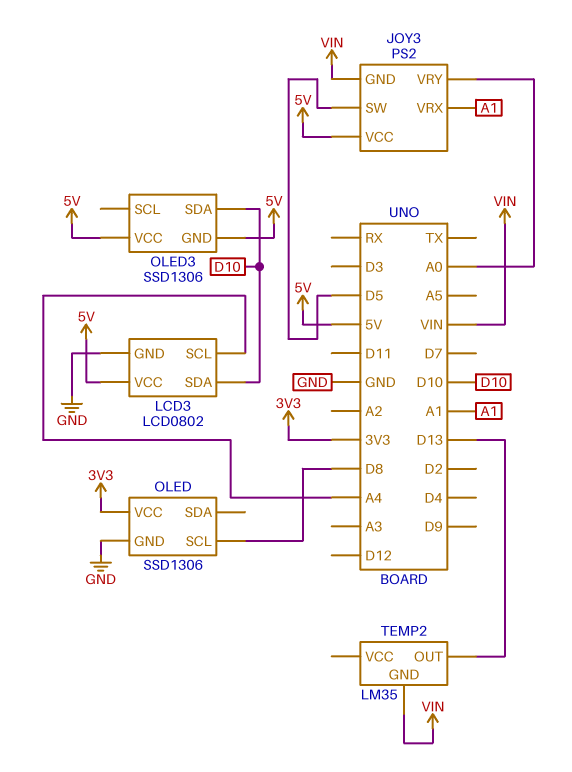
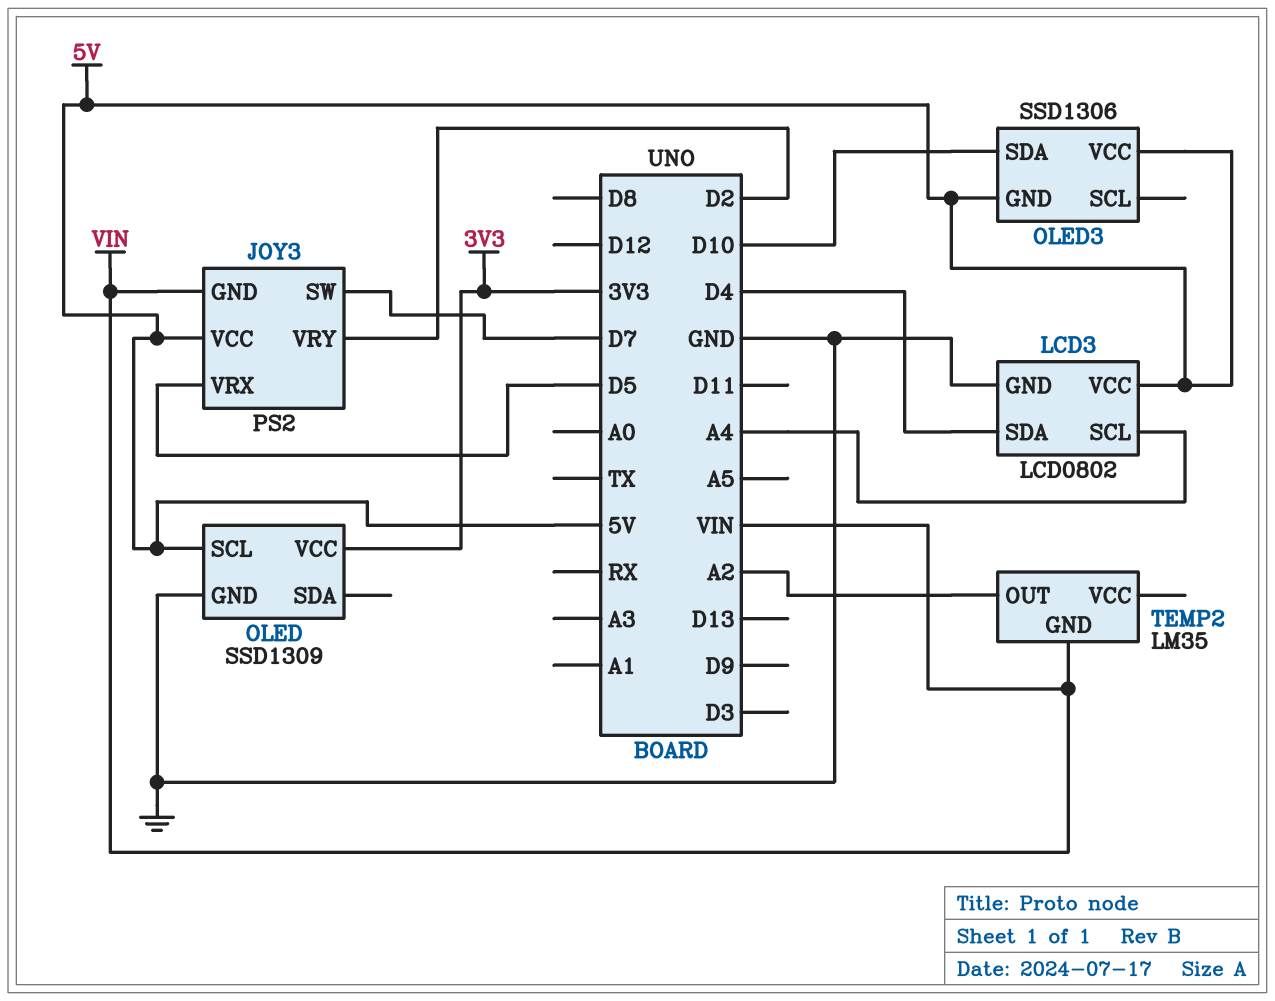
JOY3 pin SW: D5 -> D7
JOY3 pin VRX: A1 -> D5
JOY3 pin VRY: A0 -> D2
LCD3 pin SDA: D10 -> D4
OLED: SSD1306 -> SSD1309
OLED pin SCL: D8 -> 5V
TEMP2 pin OUT: D13 -> A2

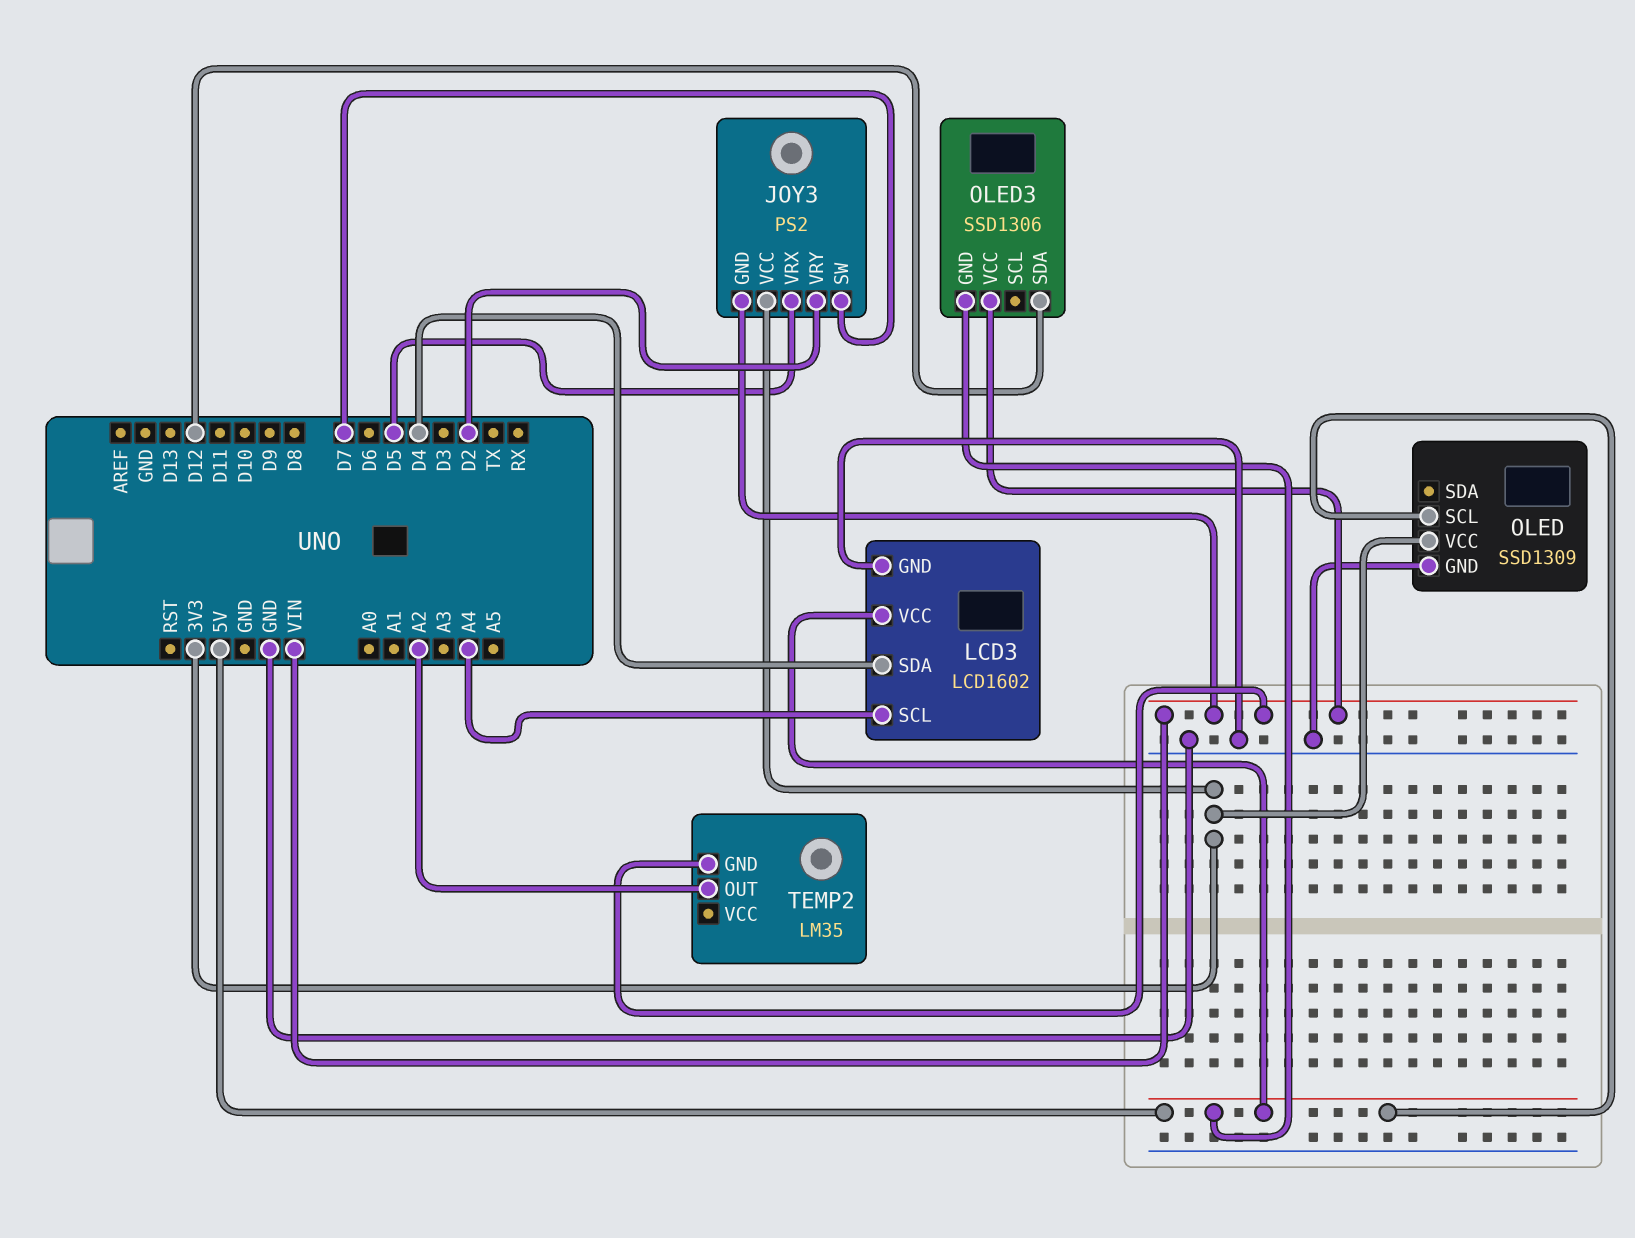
JOY3 pin VCC: 5V -> 3V3
LCD3: LCD0802 -> LCD1602
OLED3 pin SDA: D10 -> D12
OLED3 pin VCC: 5V -> VIN

